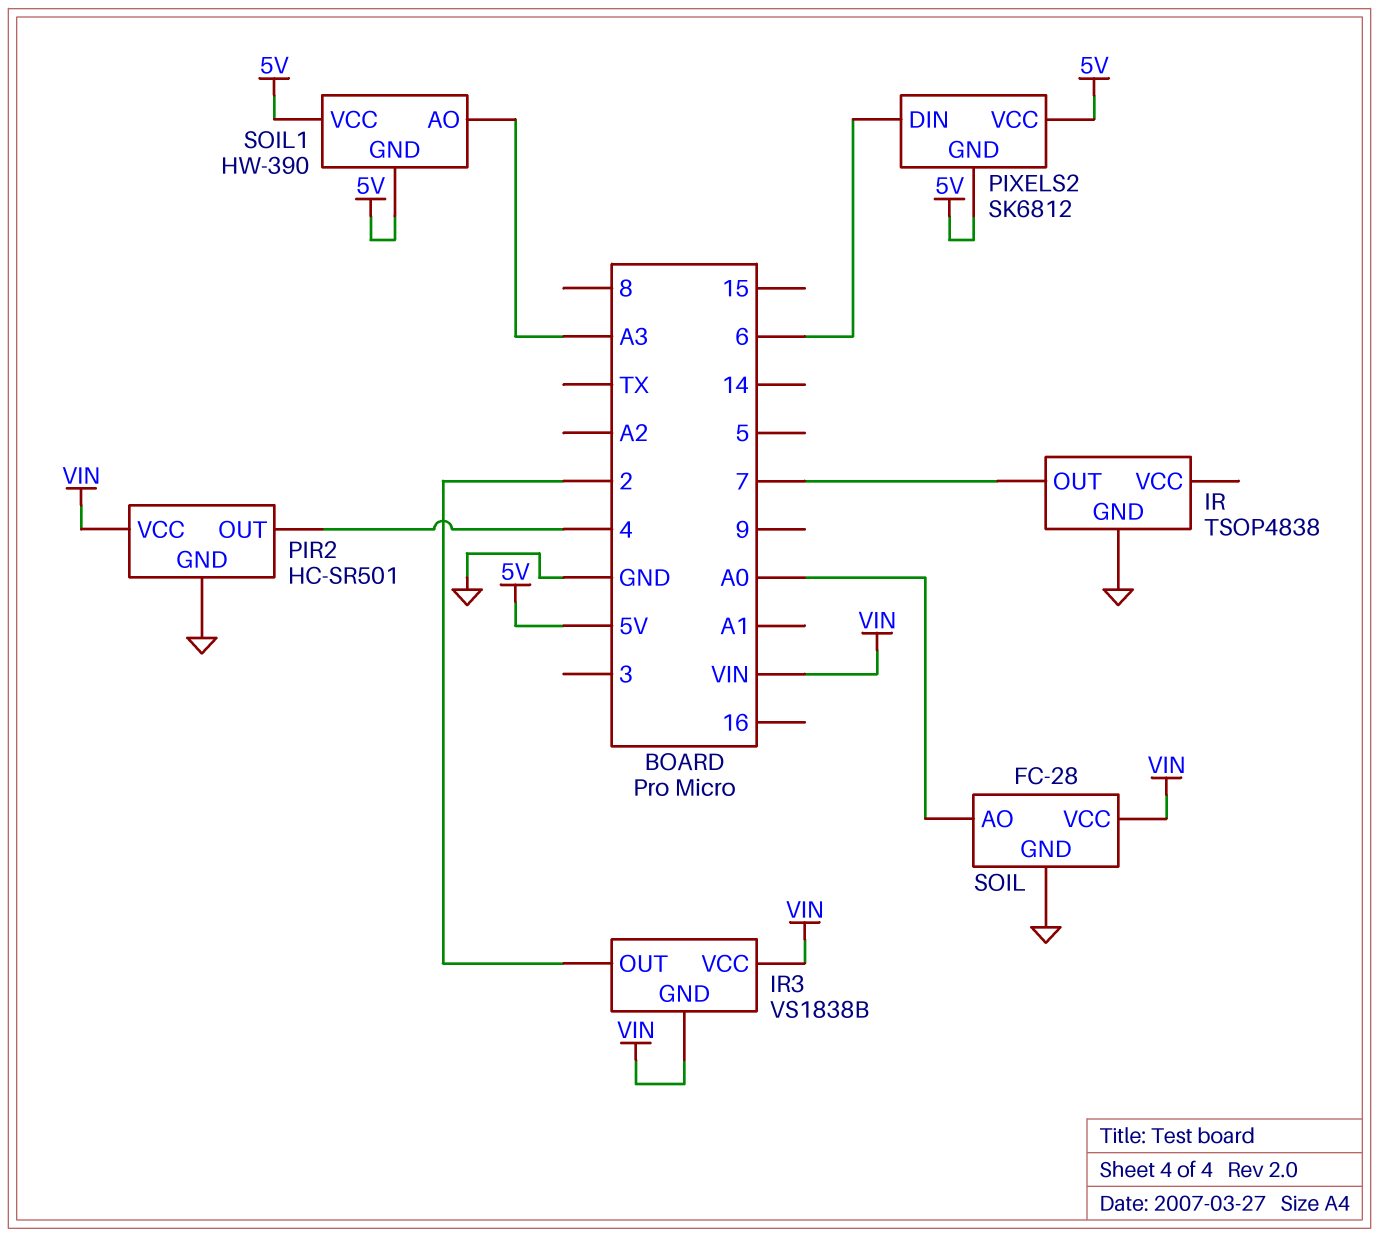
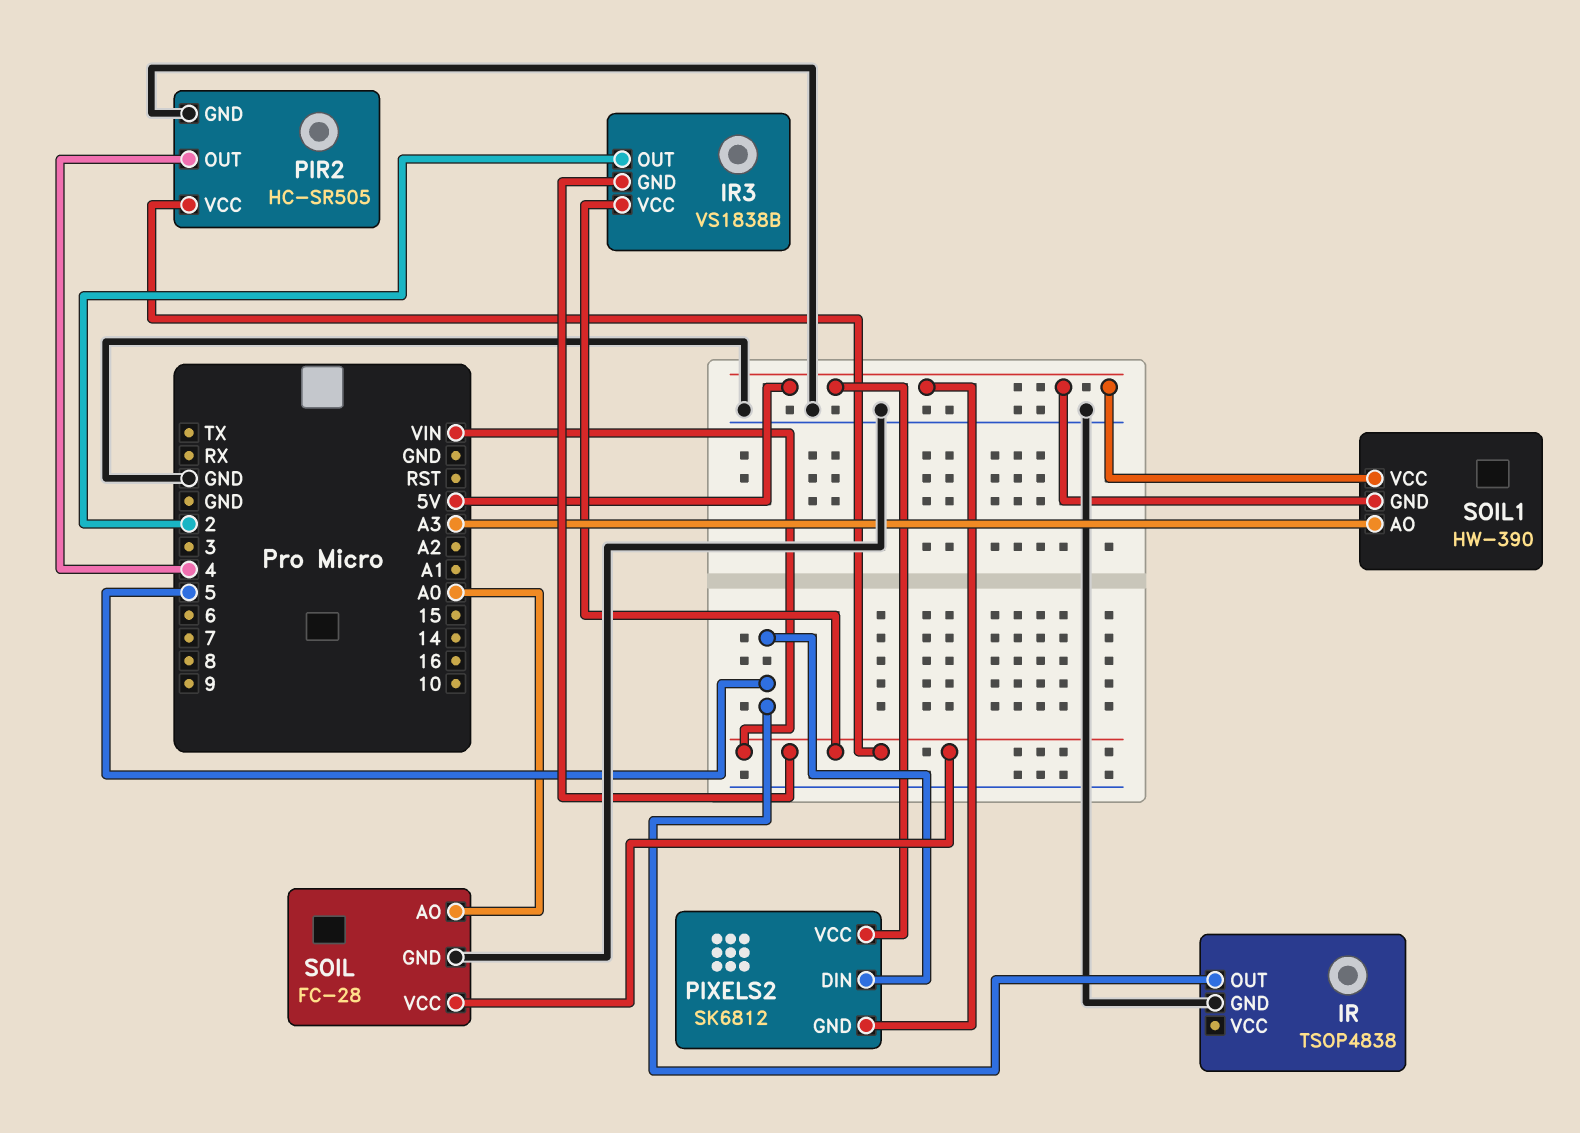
IR pin OUT: 7 -> 5
PIR2: HC-SR501 -> HC-SR505
PIXELS2 pin DIN: 6 -> 5

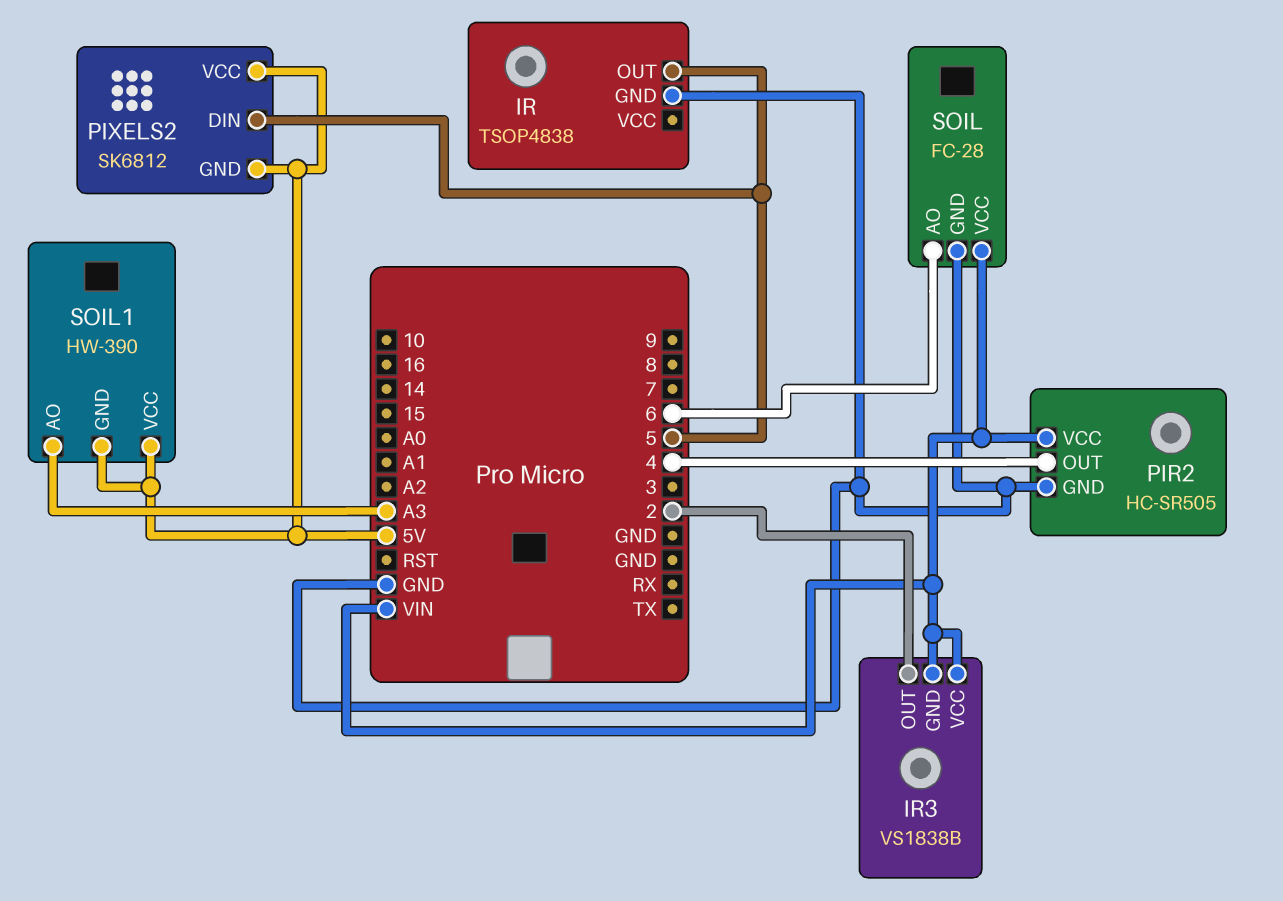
SOIL pin AO: A0 -> 6

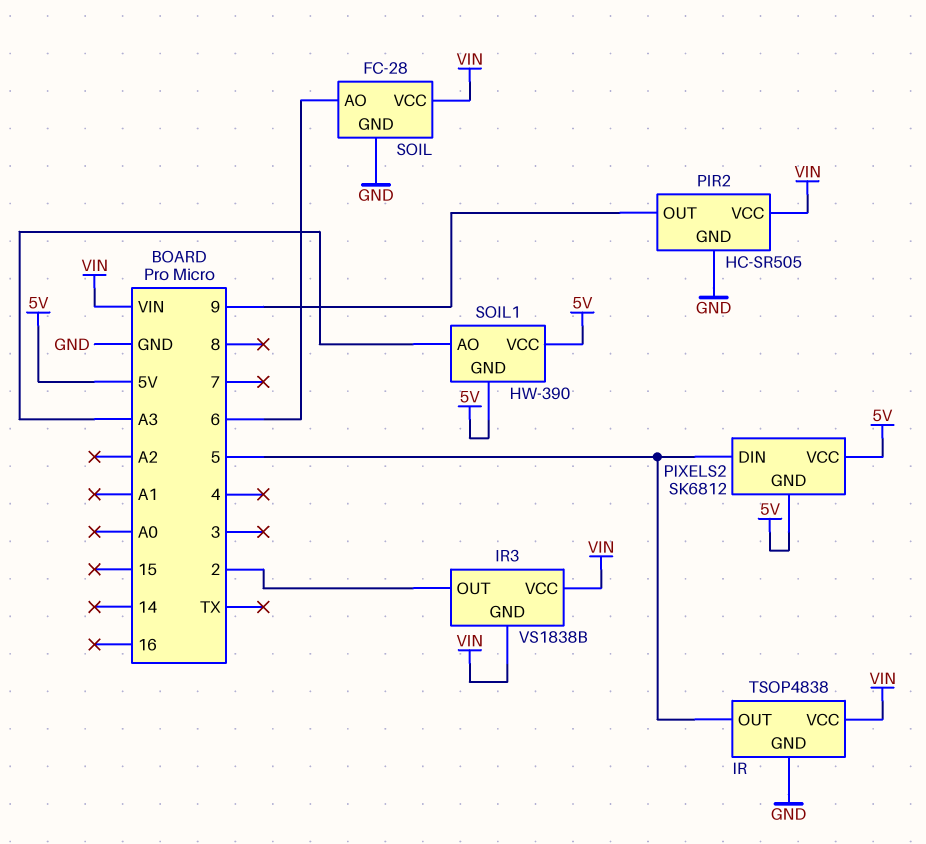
IR pin VCC: none -> VIN
PIR2 pin OUT: 4 -> 9

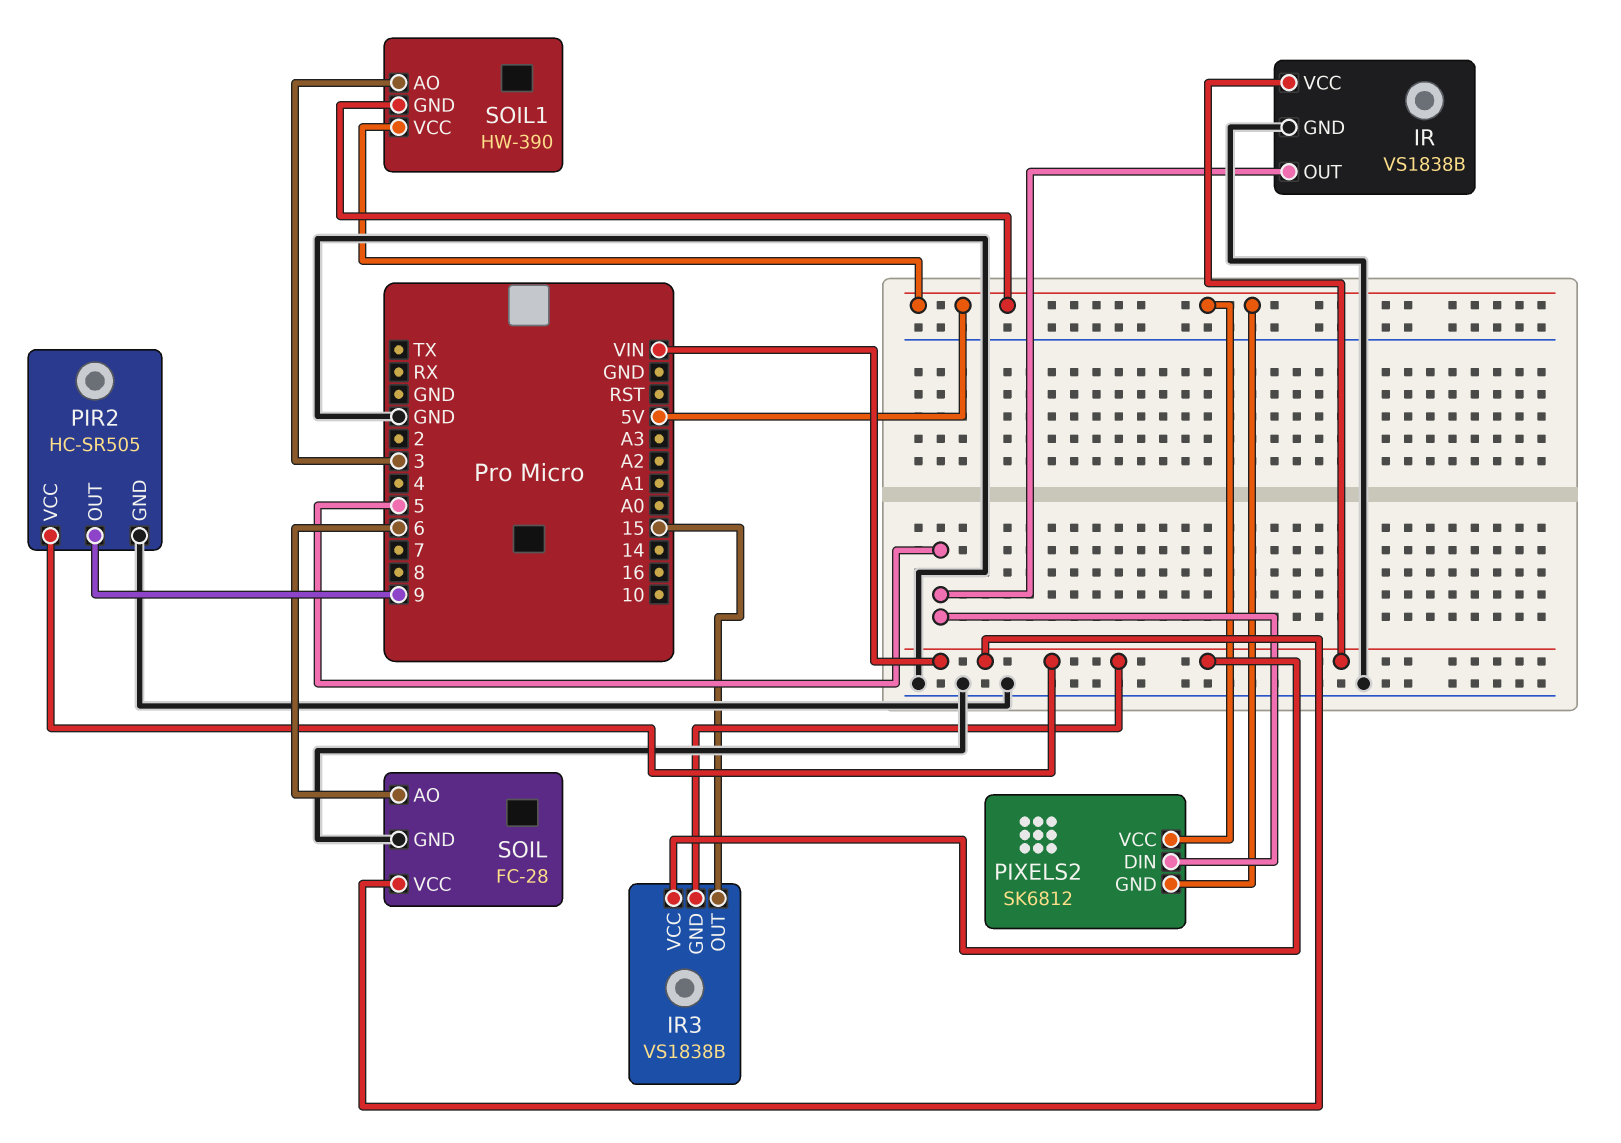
IR: TSOP4838 -> VS1838B
IR3 pin OUT: 2 -> 15
SOIL1 pin AO: A3 -> 3

